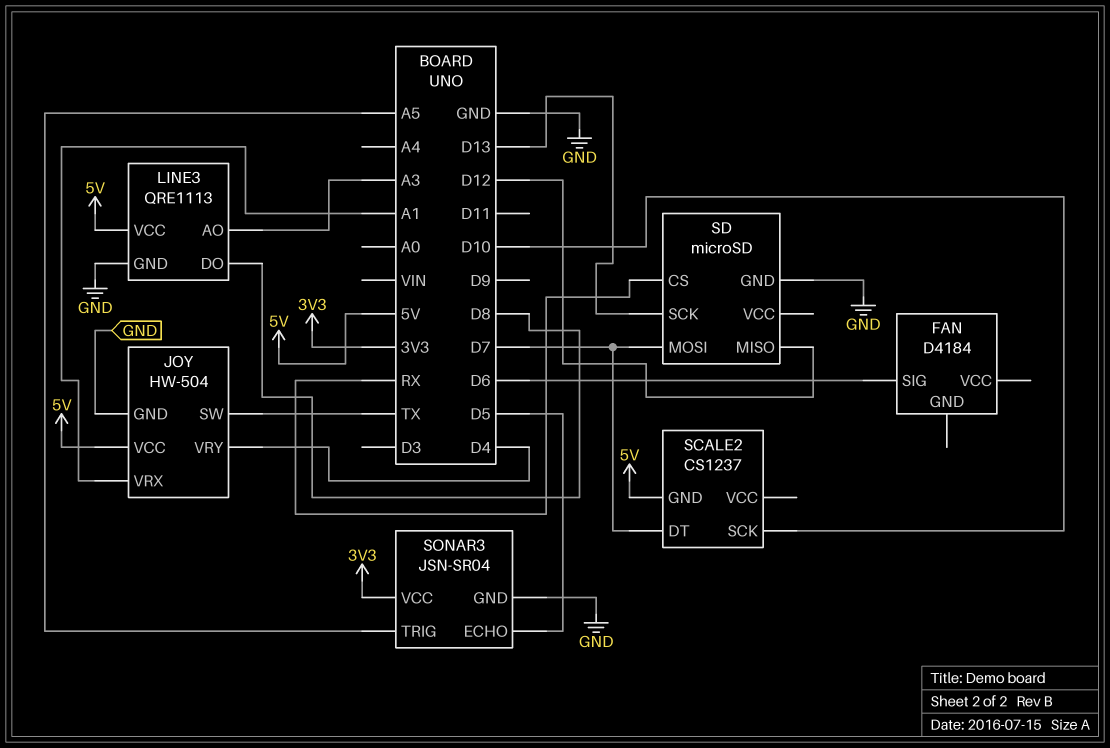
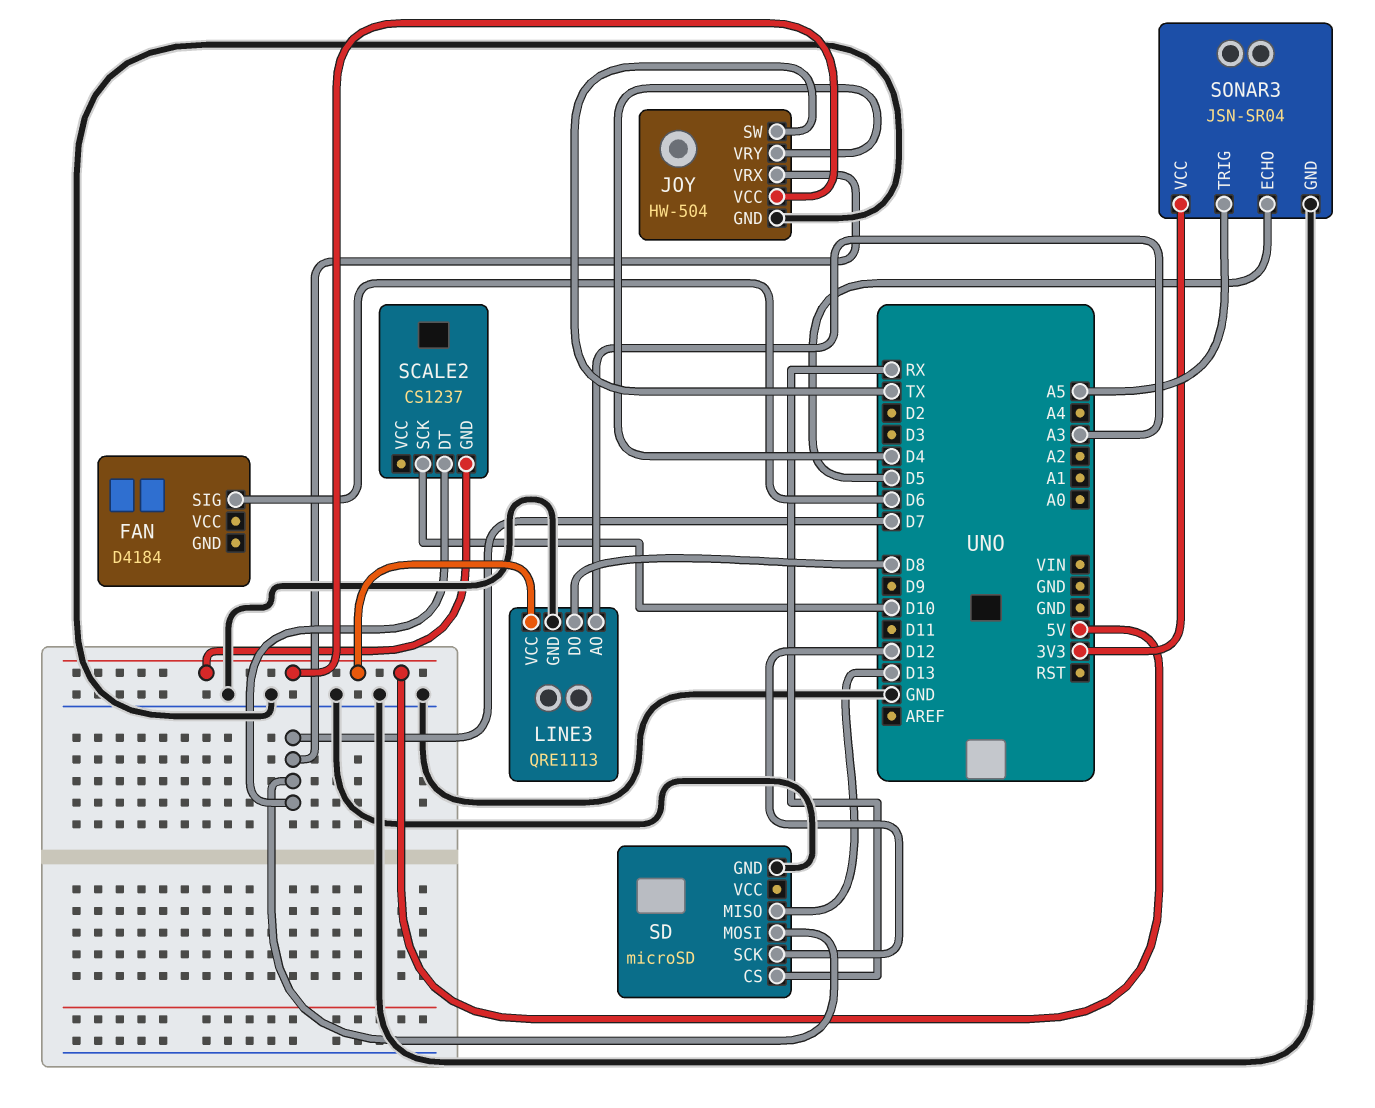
JOY pin VRX: A1 -> D7
SD pin MISO: D12 -> D13
SD pin SCK: D13 -> D12

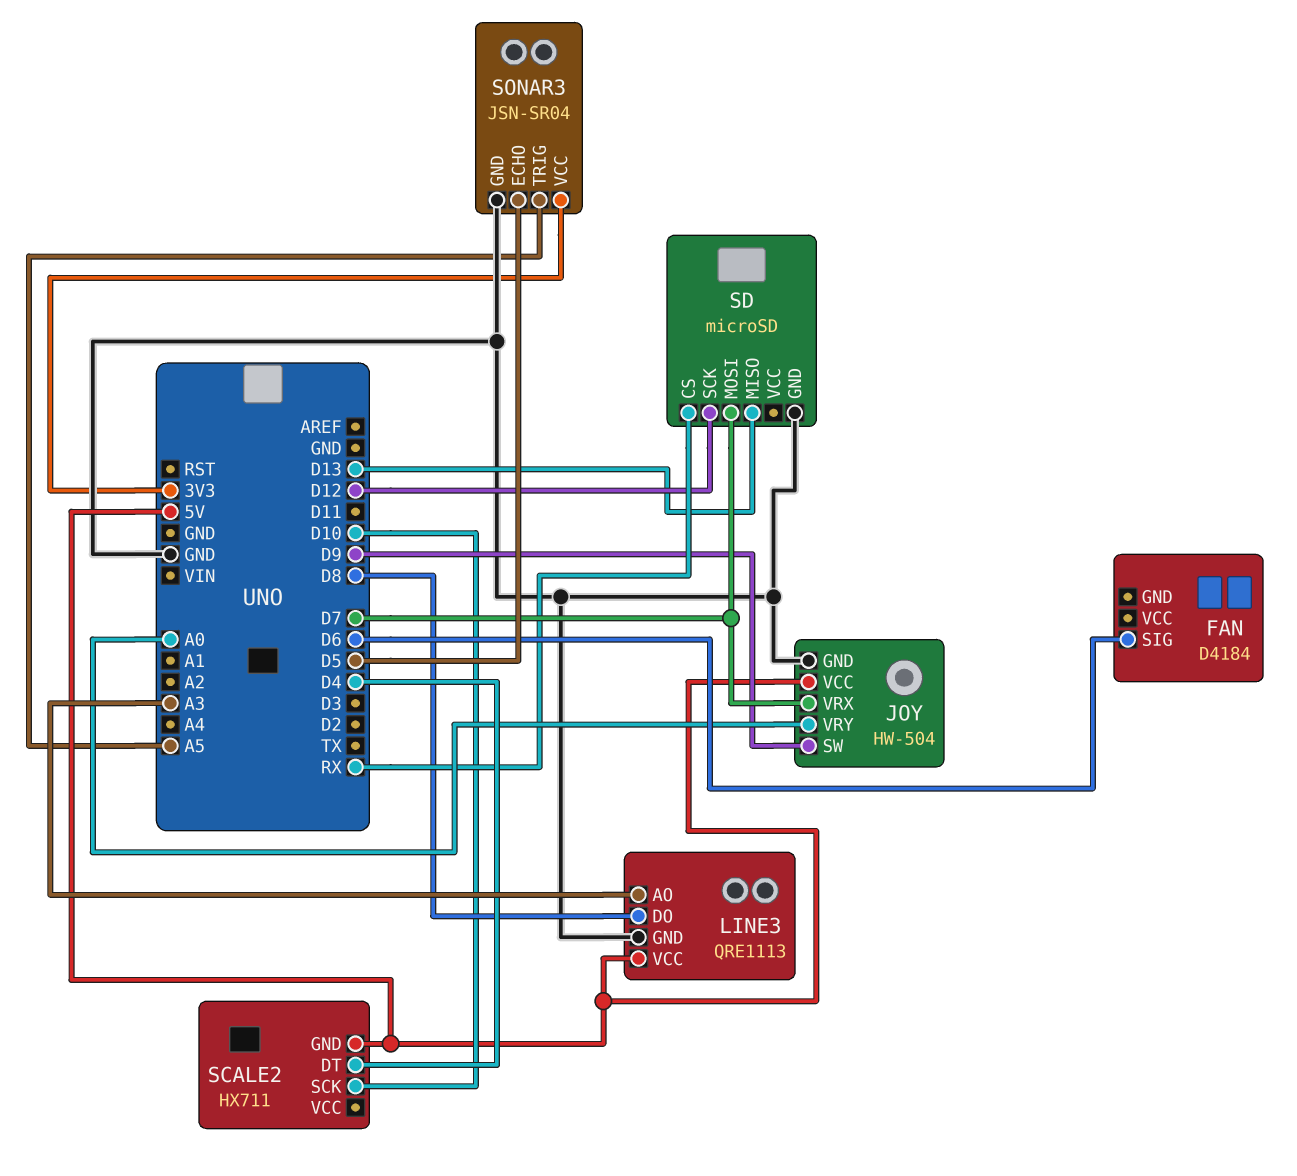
JOY pin SW: TX -> D9
JOY pin VRY: D4 -> A0
SCALE2: CS1237 -> HX711
SCALE2 pin DT: D7 -> D4

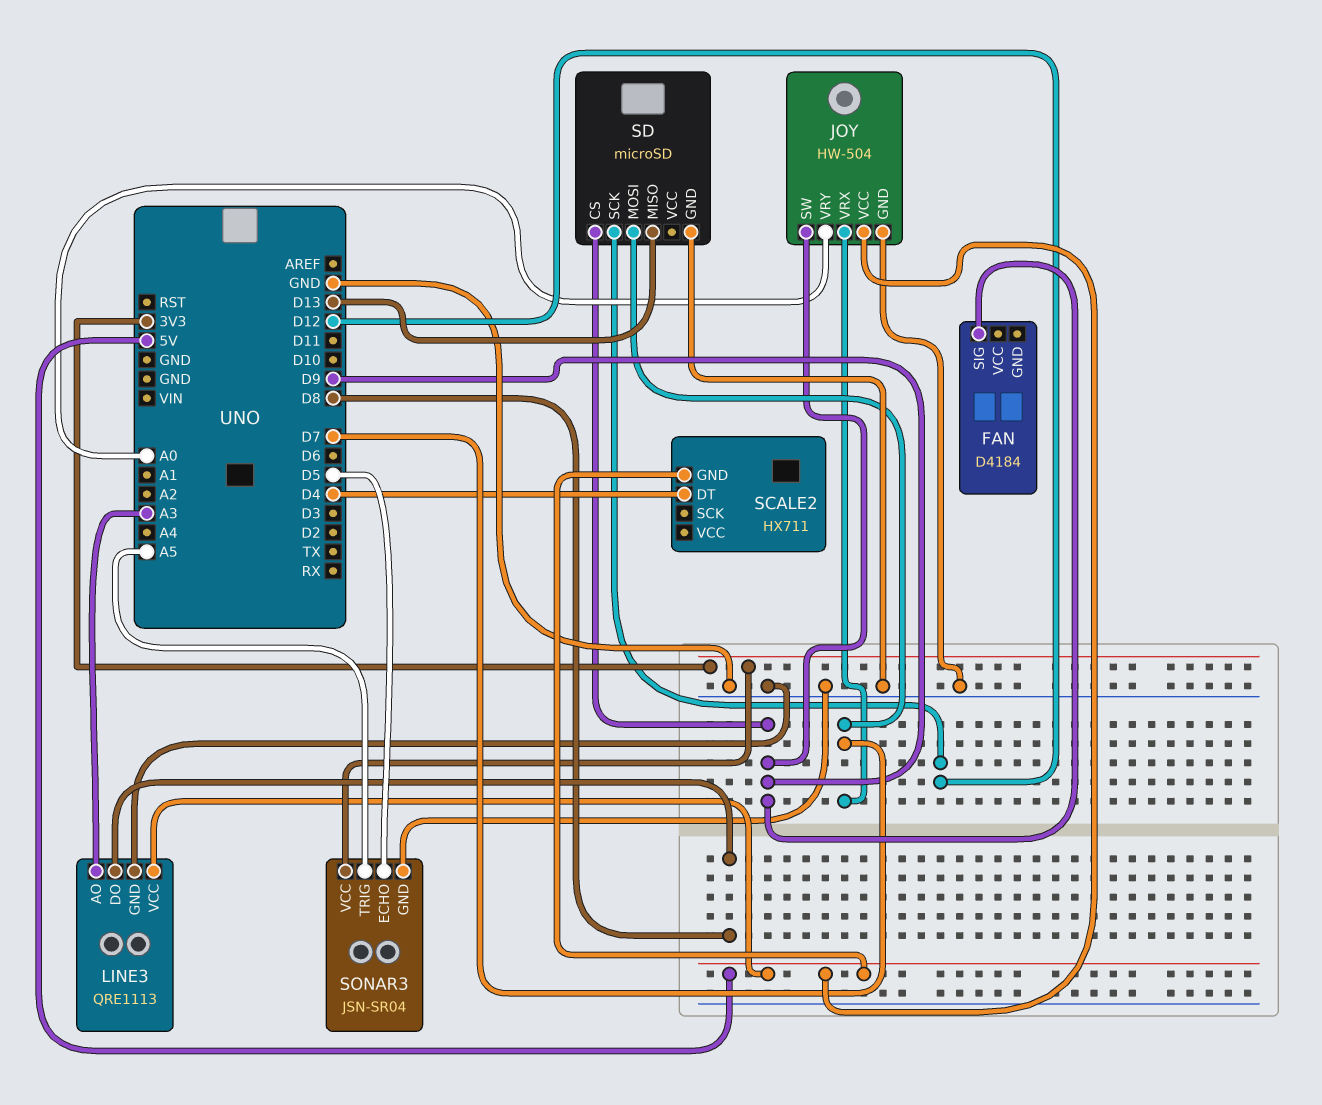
FAN pin SIG: D6 -> D9
SCALE2 pin SCK: D10 -> none
SD pin CS: RX -> D9

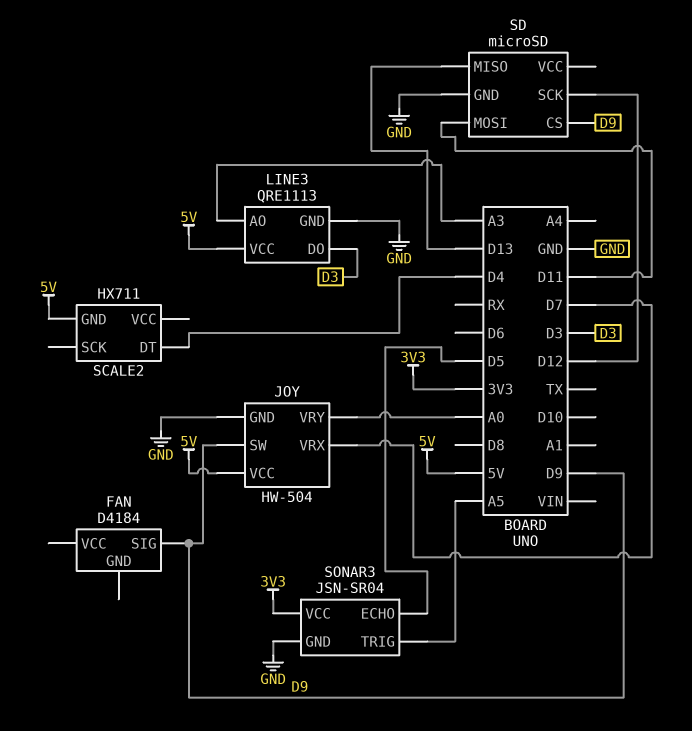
LINE3 pin DO: D8 -> D3
SD pin MOSI: D7 -> D11

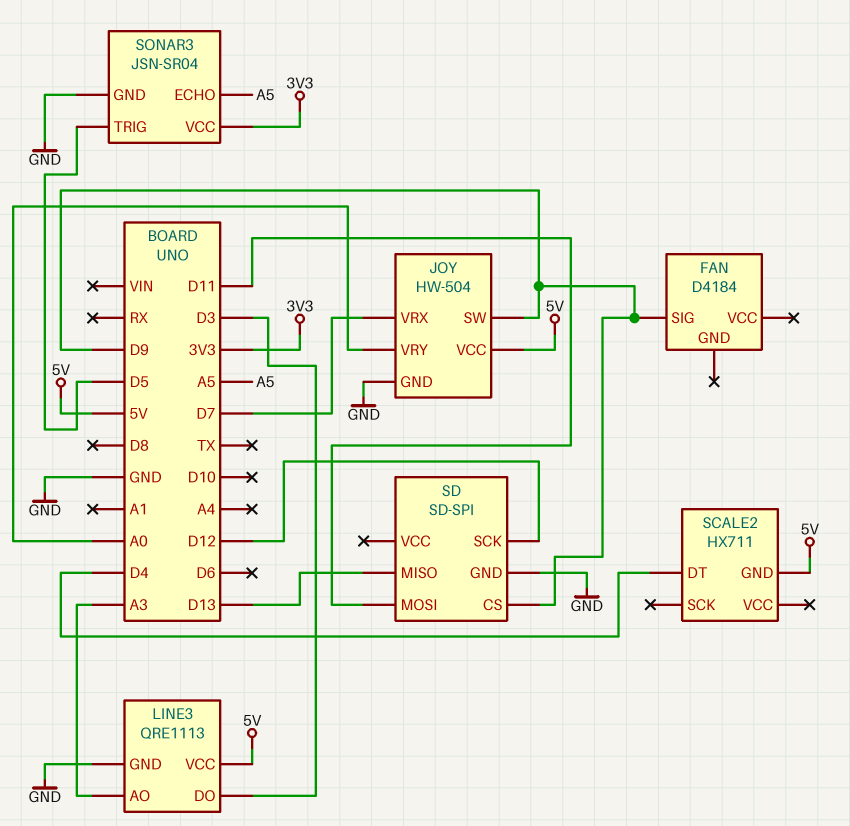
SD: microSD -> SD-SPI
SONAR3 pin ECHO: D5 -> A5
SONAR3 pin TRIG: A5 -> D5

